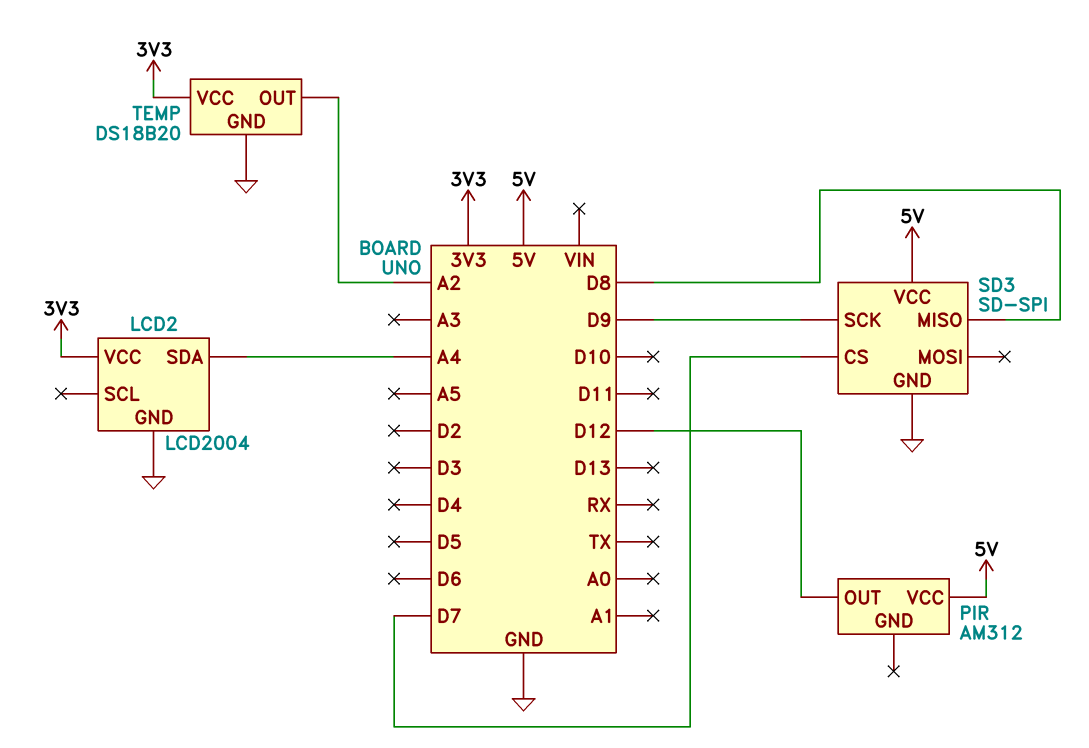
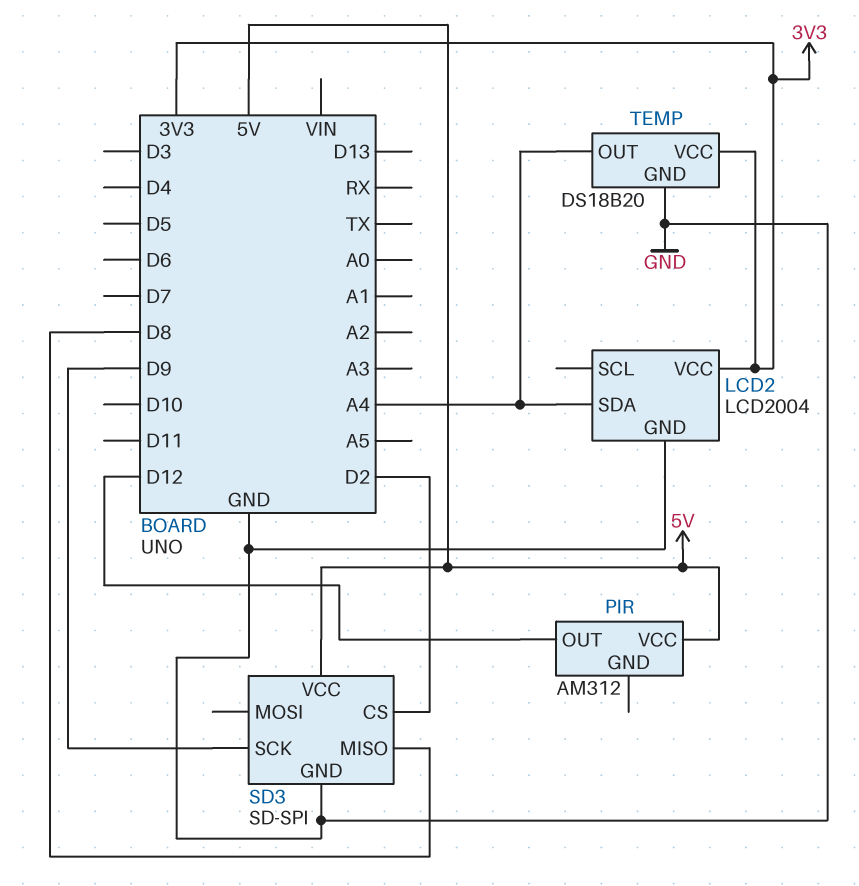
SD3 pin CS: D7 -> D2
TEMP pin OUT: A2 -> A4

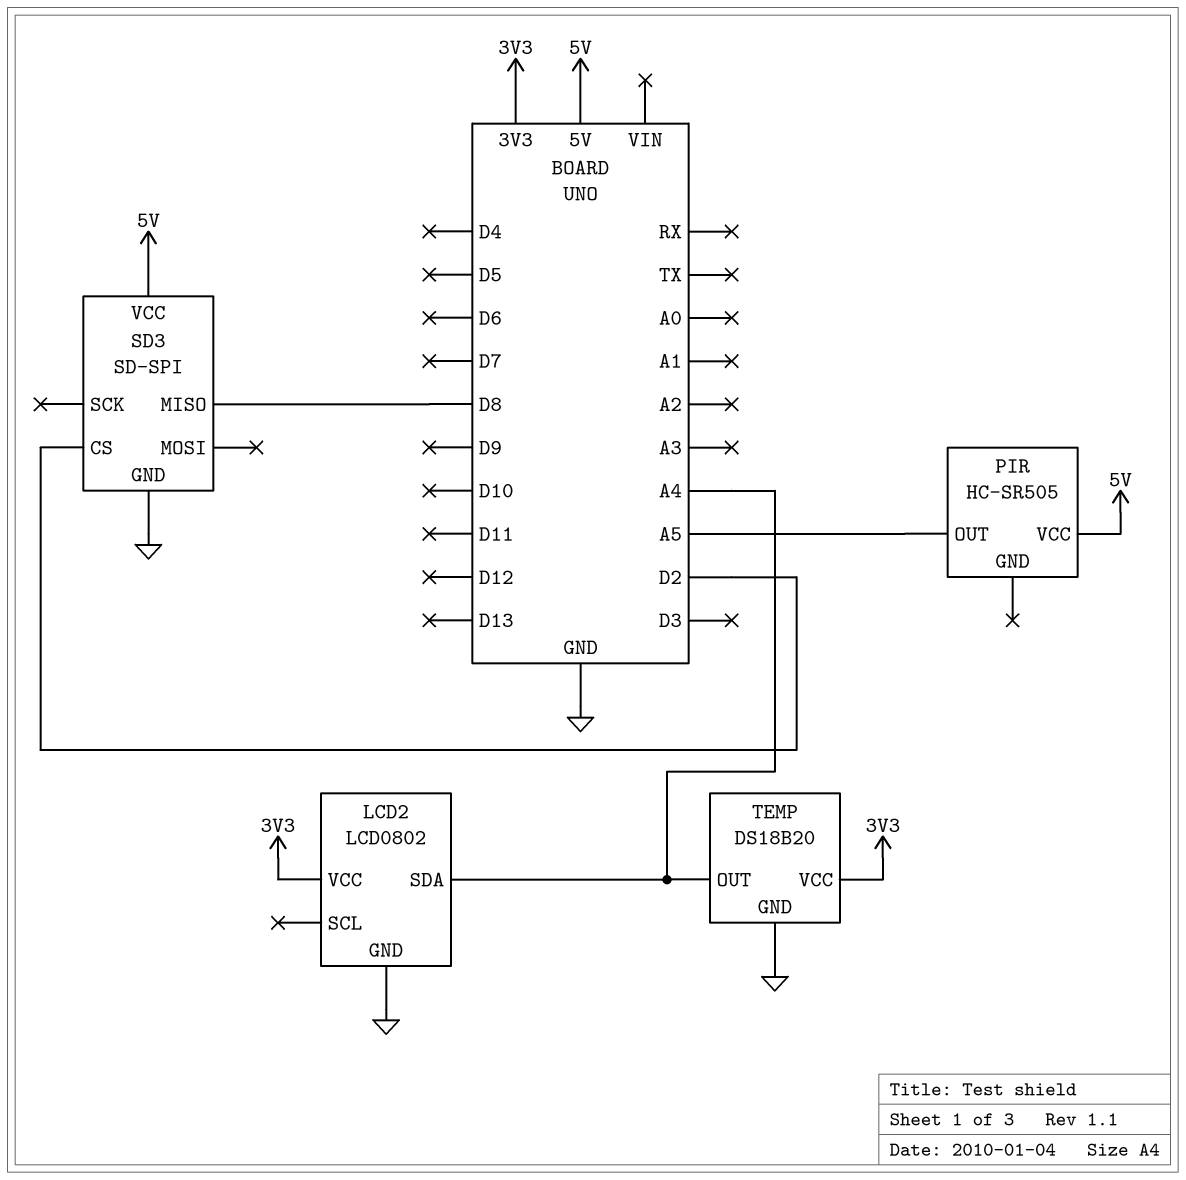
LCD2: LCD2004 -> LCD0802
PIR: AM312 -> HC-SR505
PIR pin OUT: D12 -> A5
SD3 pin SCK: D9 -> none

